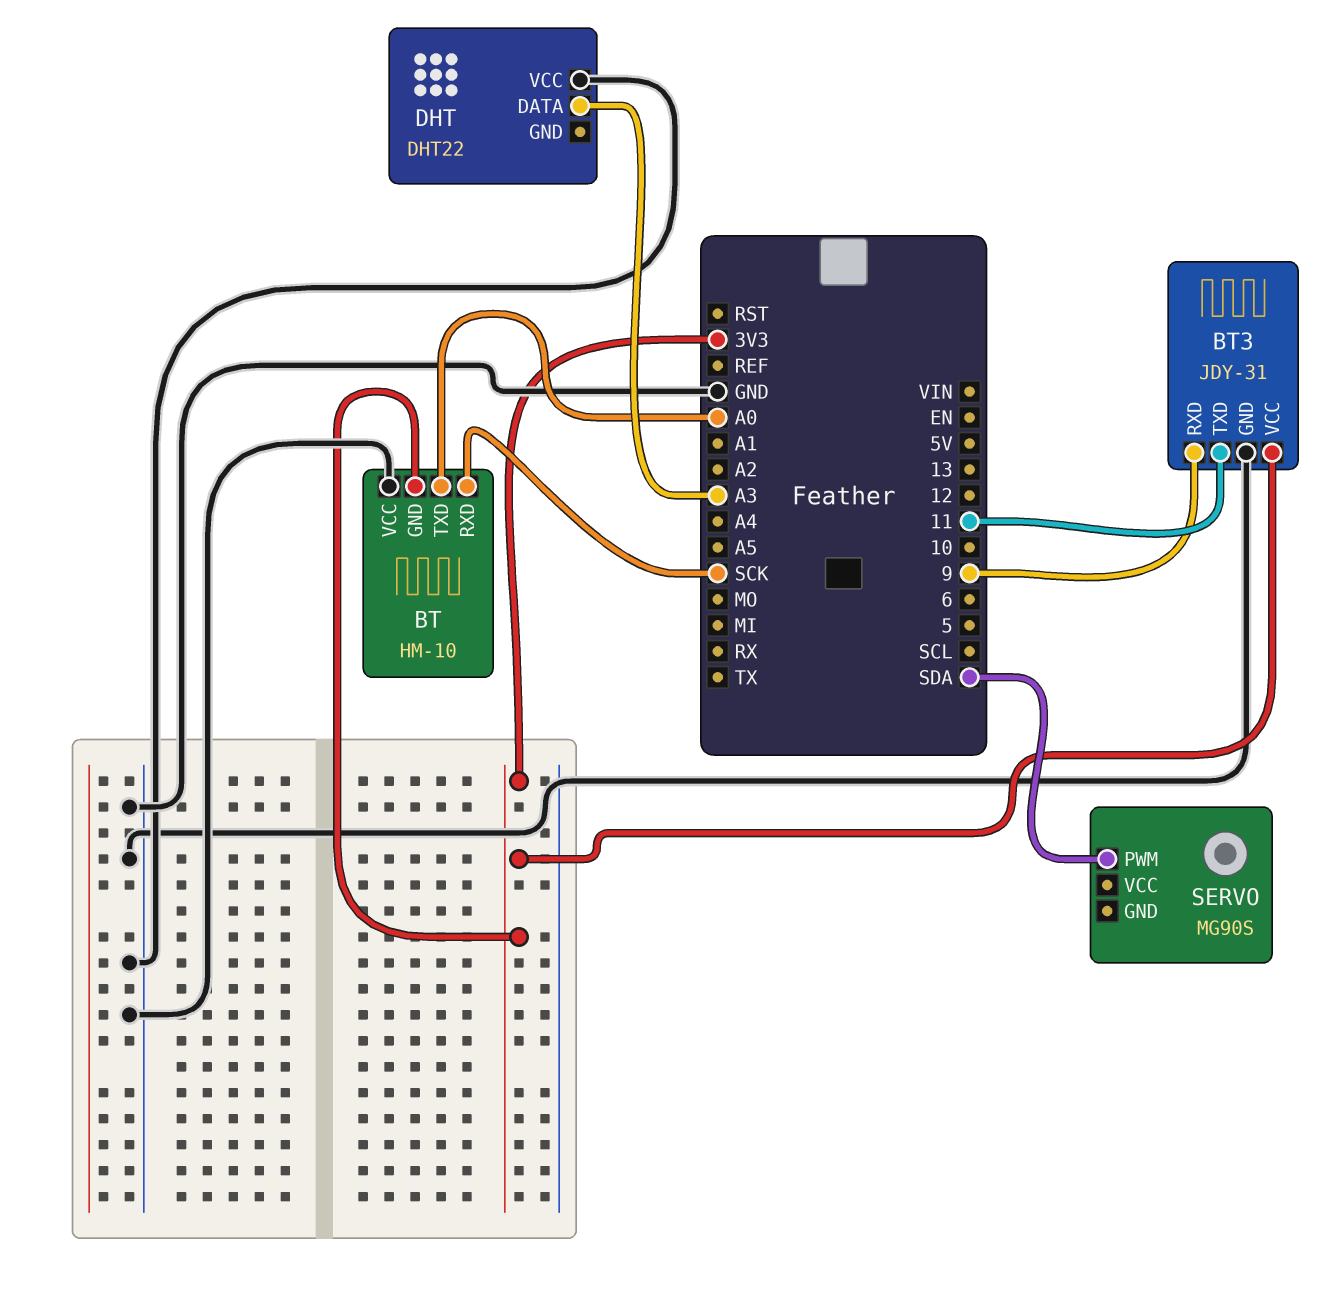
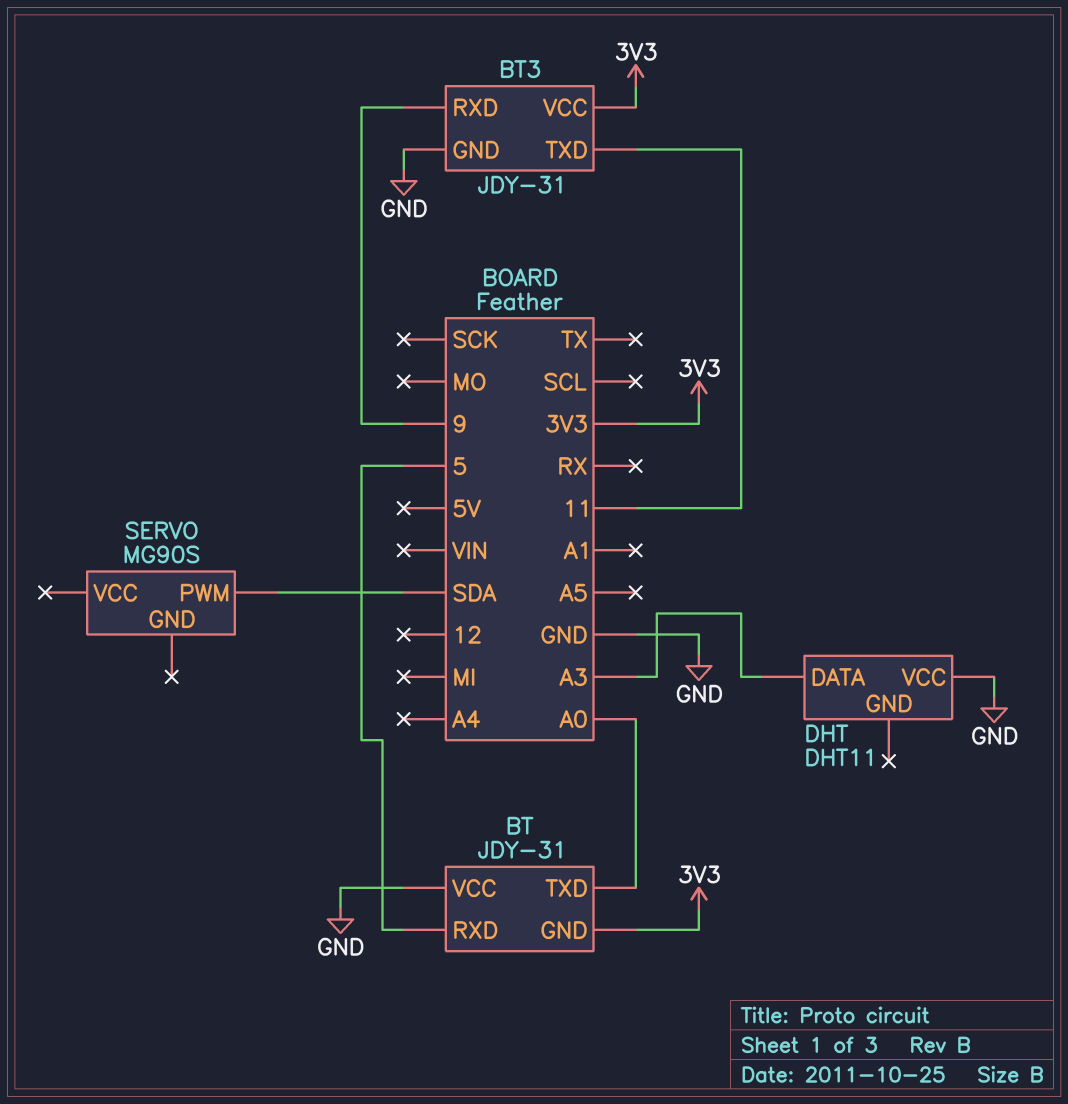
BT: HM-10 -> JDY-31
BT pin RXD: SCK -> 5
DHT: DHT22 -> DHT11

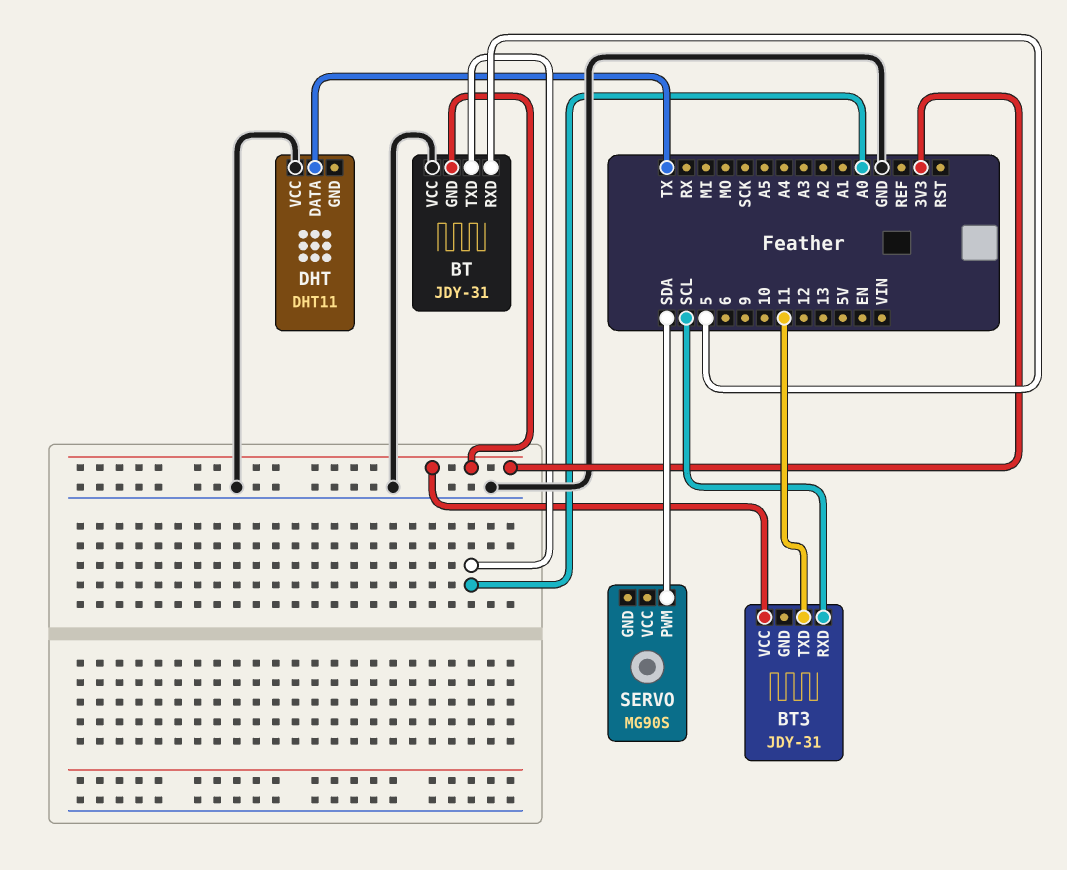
BT3 pin GND: GND -> none
BT3 pin RXD: 9 -> SCL
DHT pin DATA: A3 -> TX

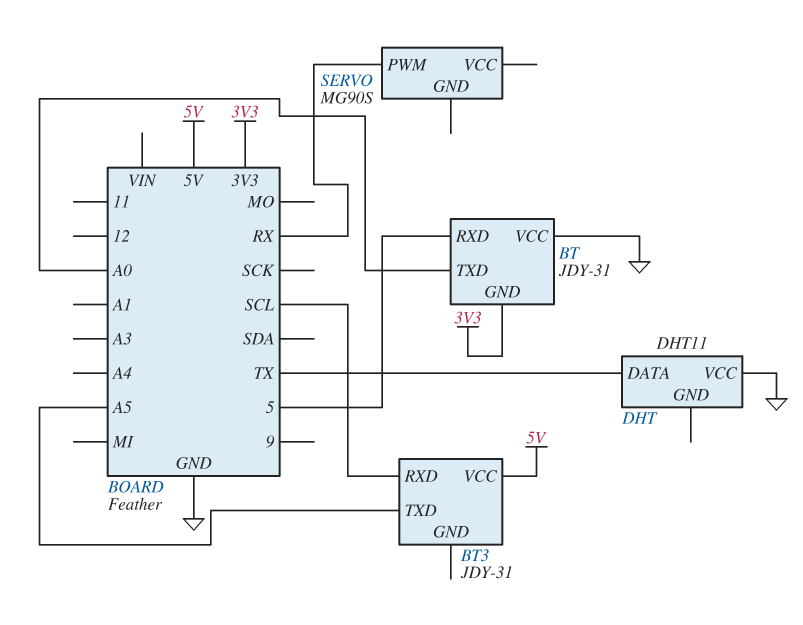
BT3 pin TXD: 11 -> A5
BT3 pin VCC: 3V3 -> 5V
SERVO pin PWM: SDA -> RX

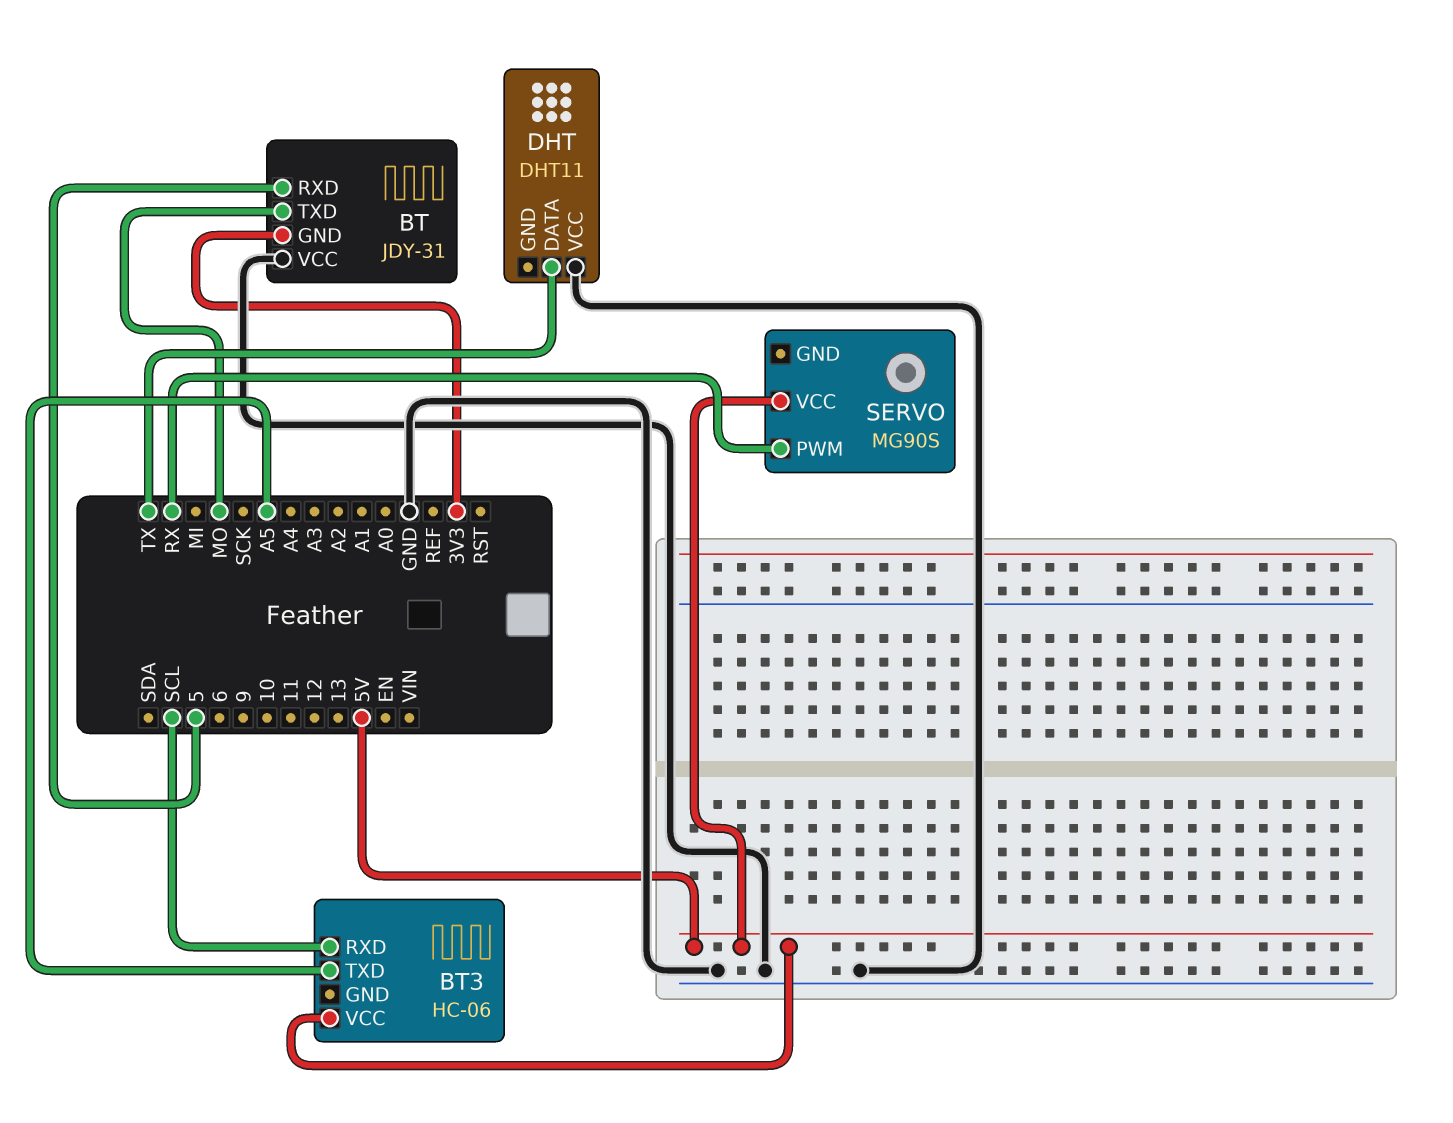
BT pin TXD: A0 -> MO
BT3: JDY-31 -> HC-06
SERVO pin VCC: none -> 5V

